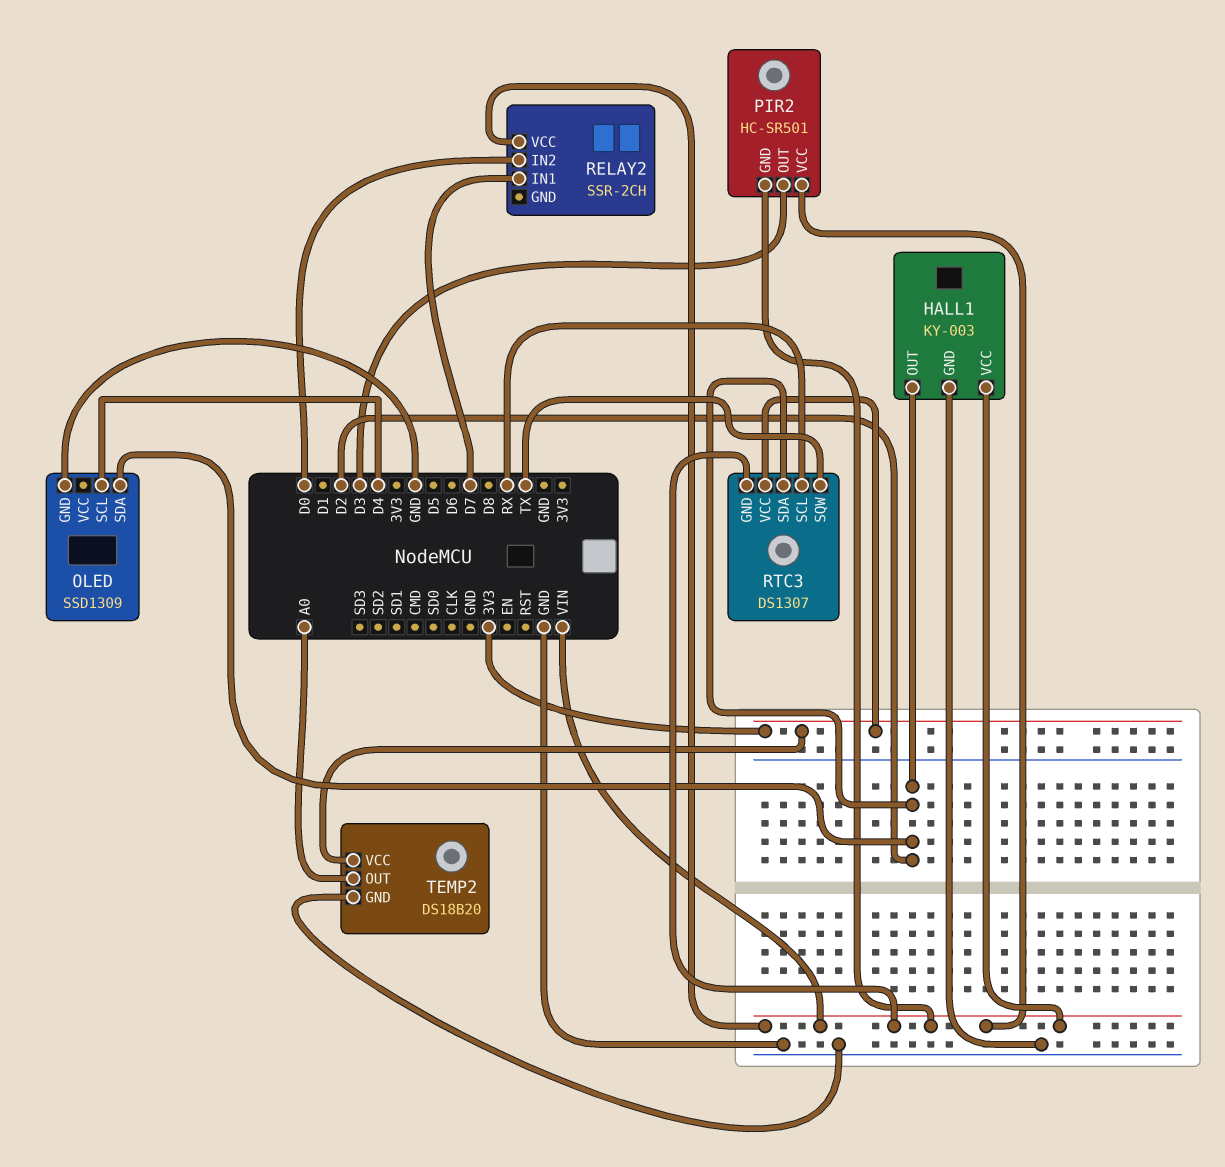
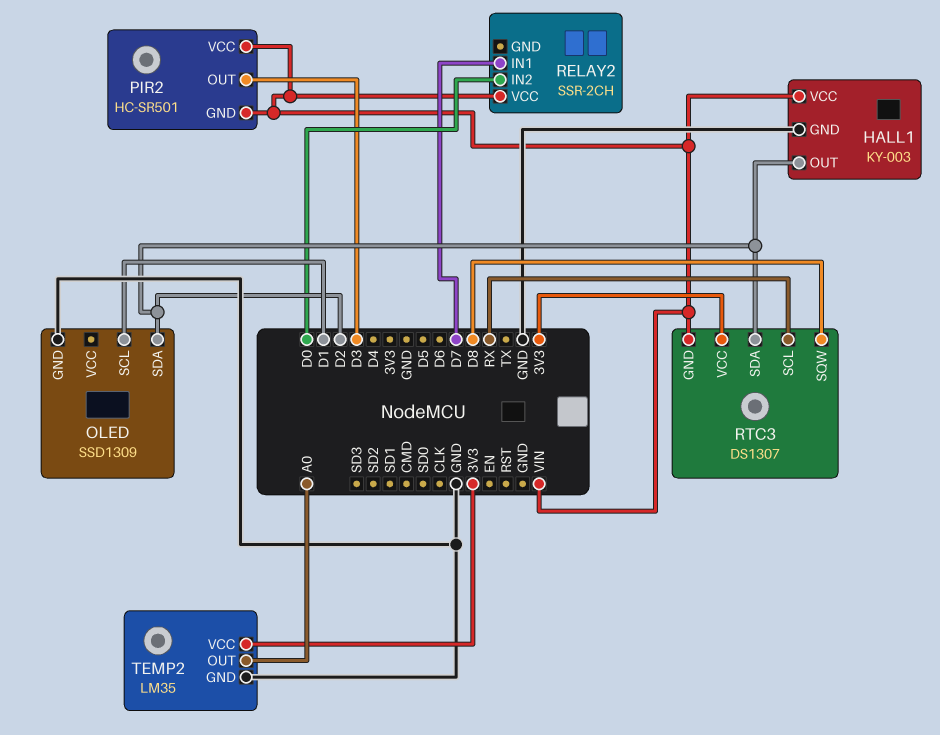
OLED pin SCL: D4 -> D1
RTC3 pin SQW: TX -> D8
TEMP2: DS18B20 -> LM35

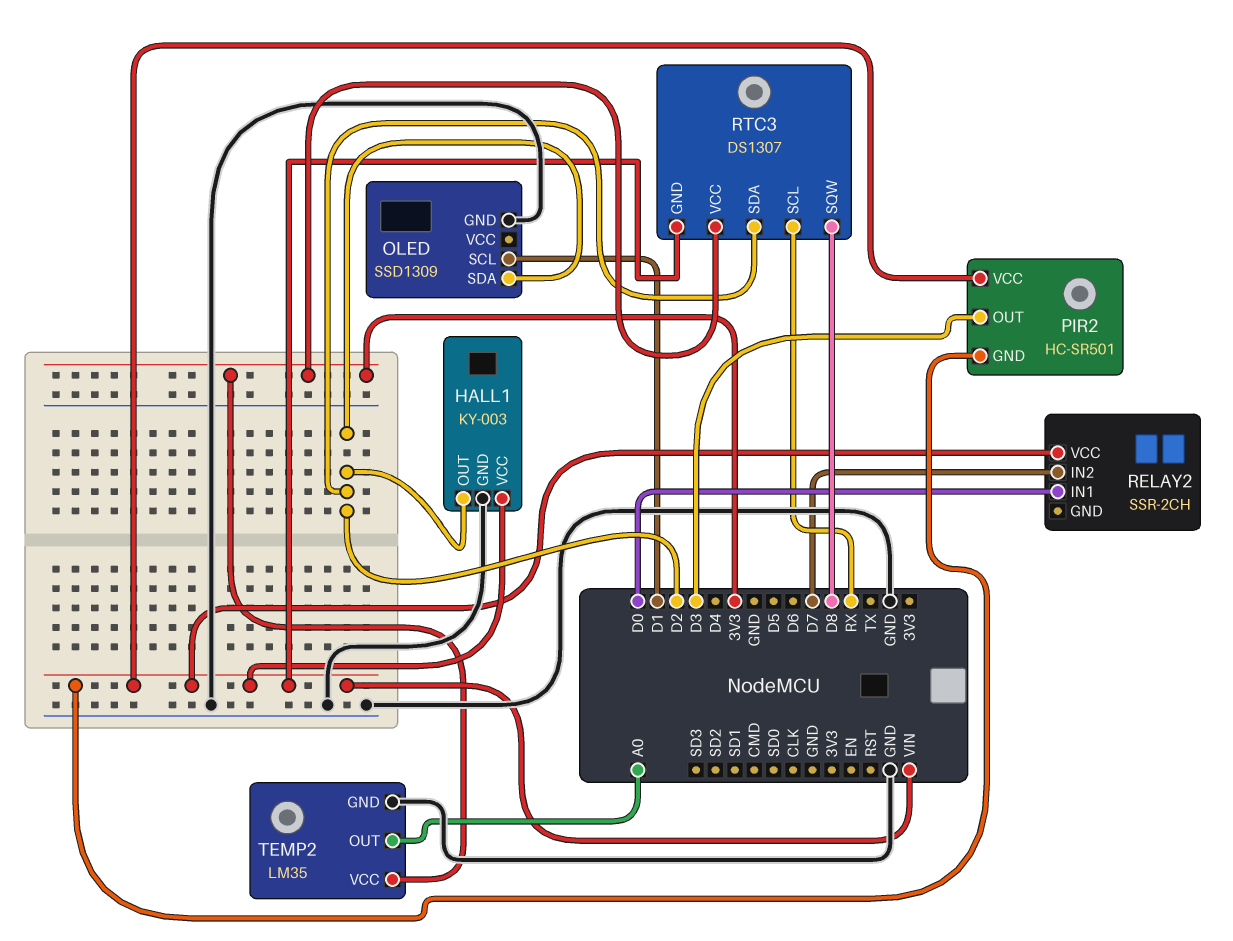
RELAY2 pin IN1: D7 -> D0
RELAY2 pin IN2: D0 -> D7

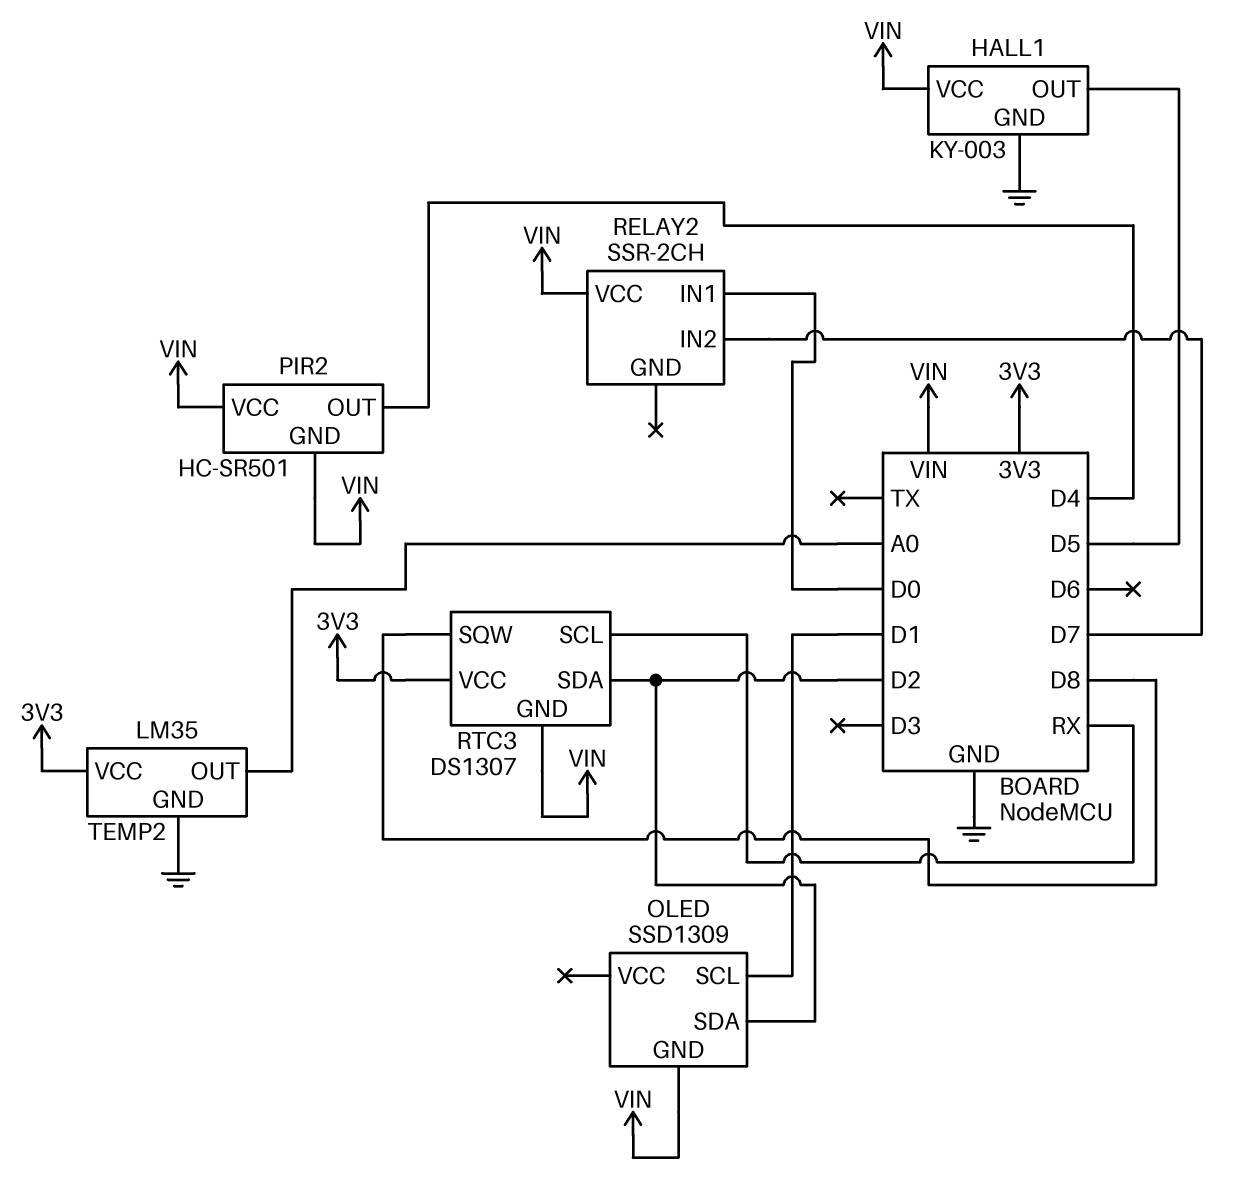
HALL1 pin OUT: D2 -> D5
OLED pin GND: GND -> VIN
PIR2 pin OUT: D3 -> D4

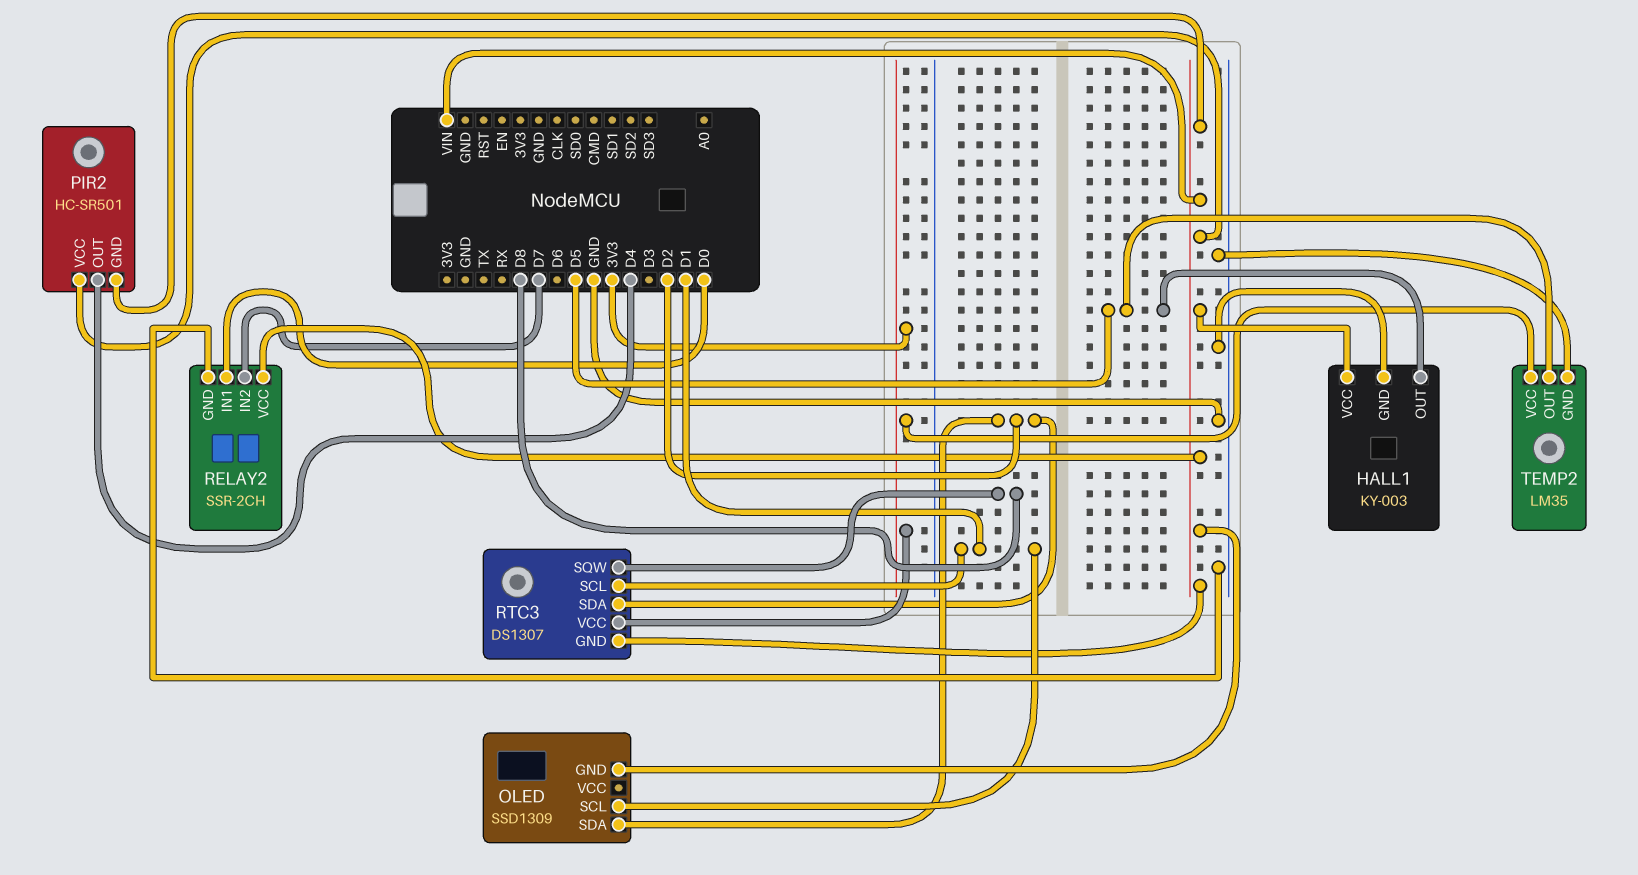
RELAY2 pin GND: none -> GND
RTC3 pin SCL: RX -> D1
TEMP2 pin OUT: A0 -> D5

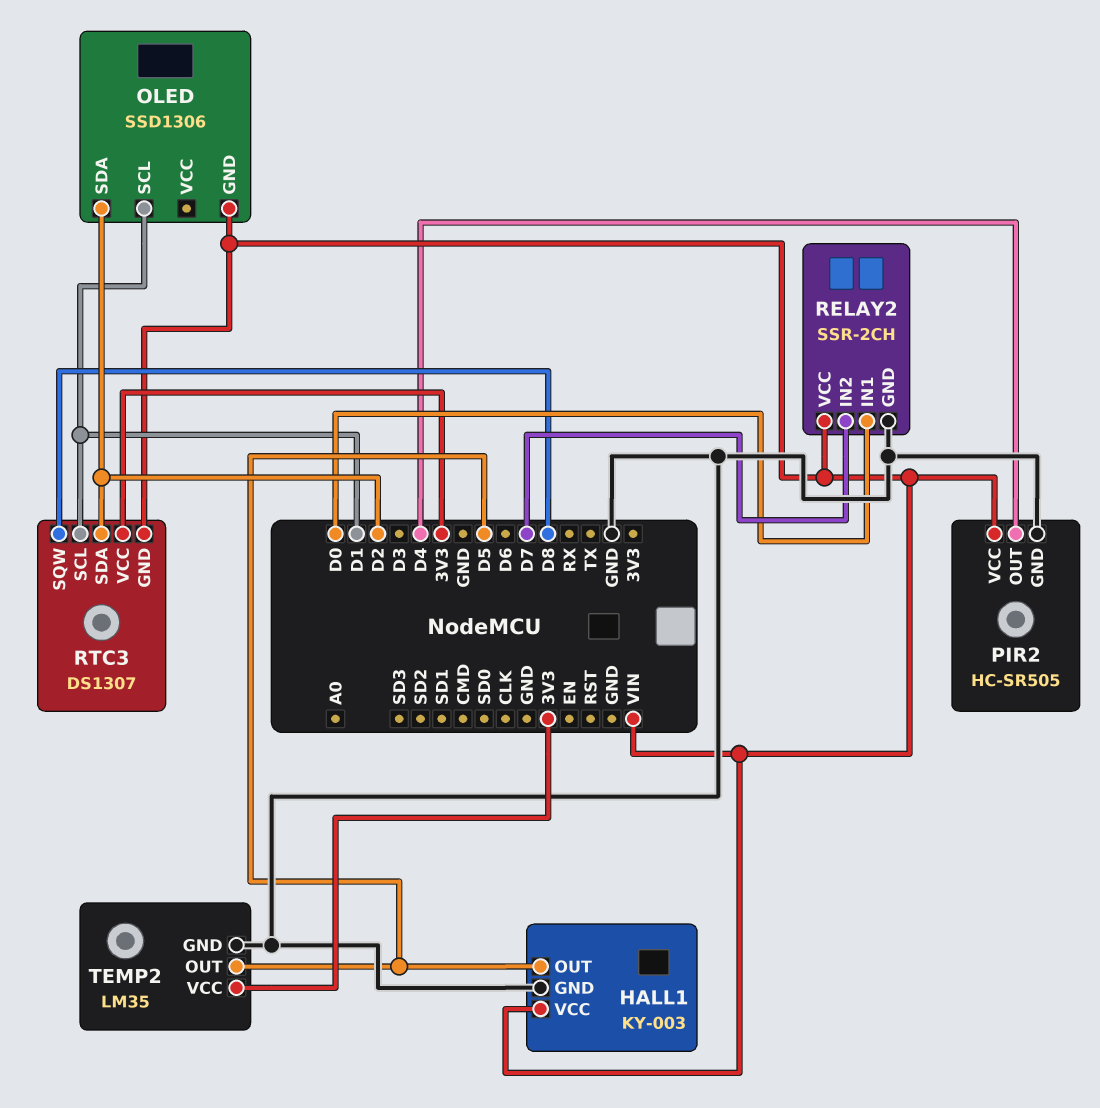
OLED: SSD1309 -> SSD1306
PIR2: HC-SR501 -> HC-SR505
PIR2 pin GND: VIN -> GND

